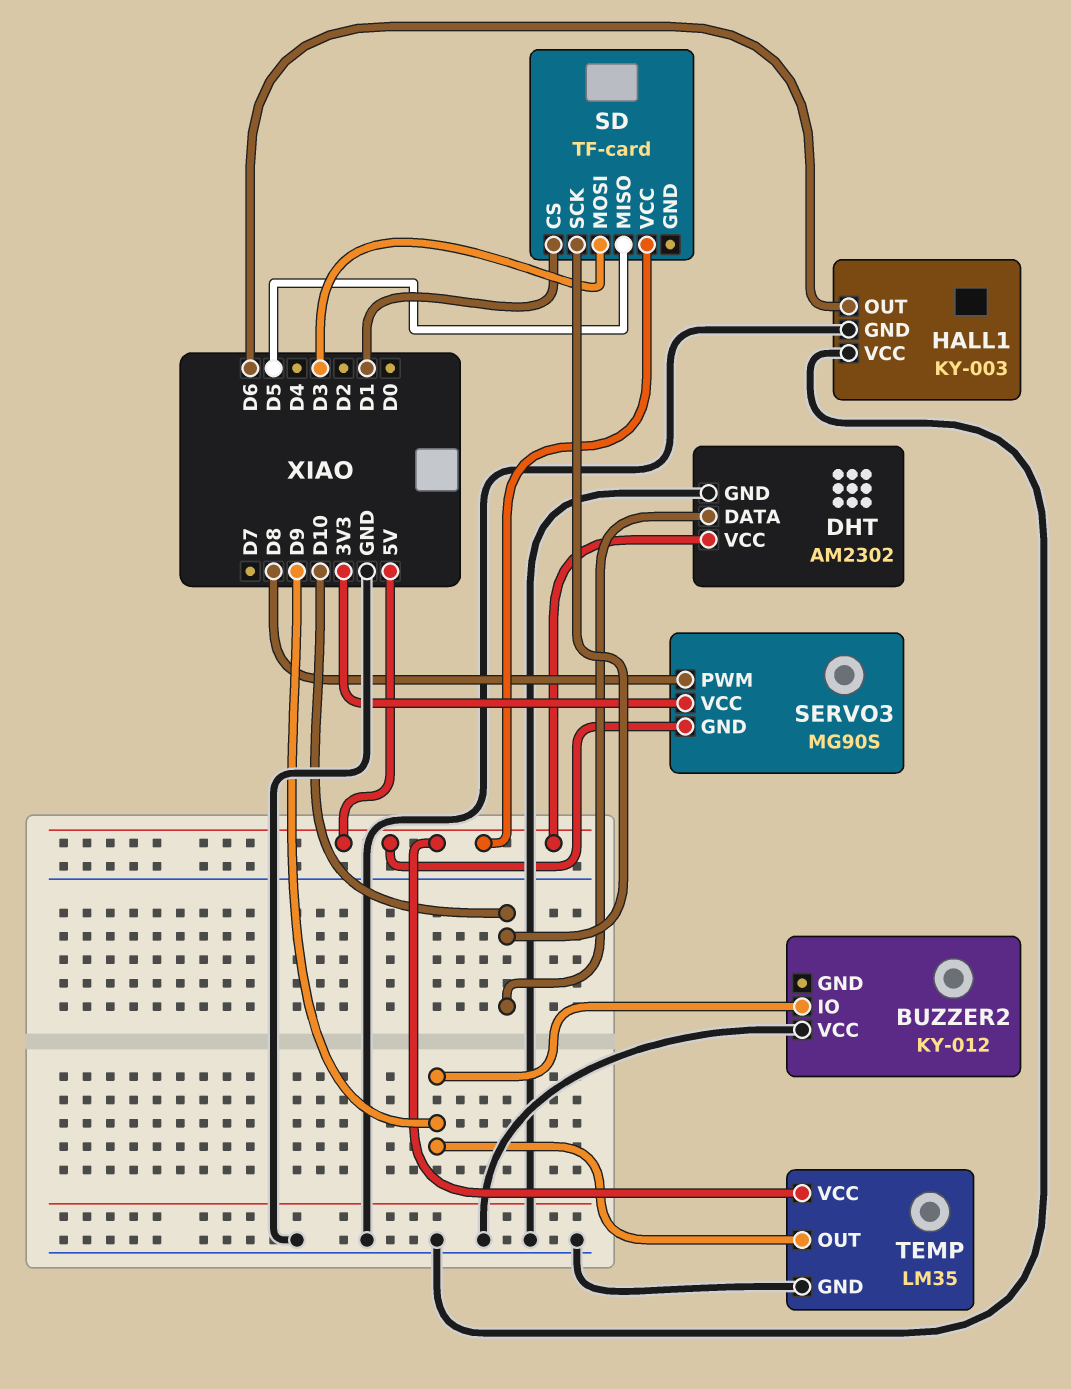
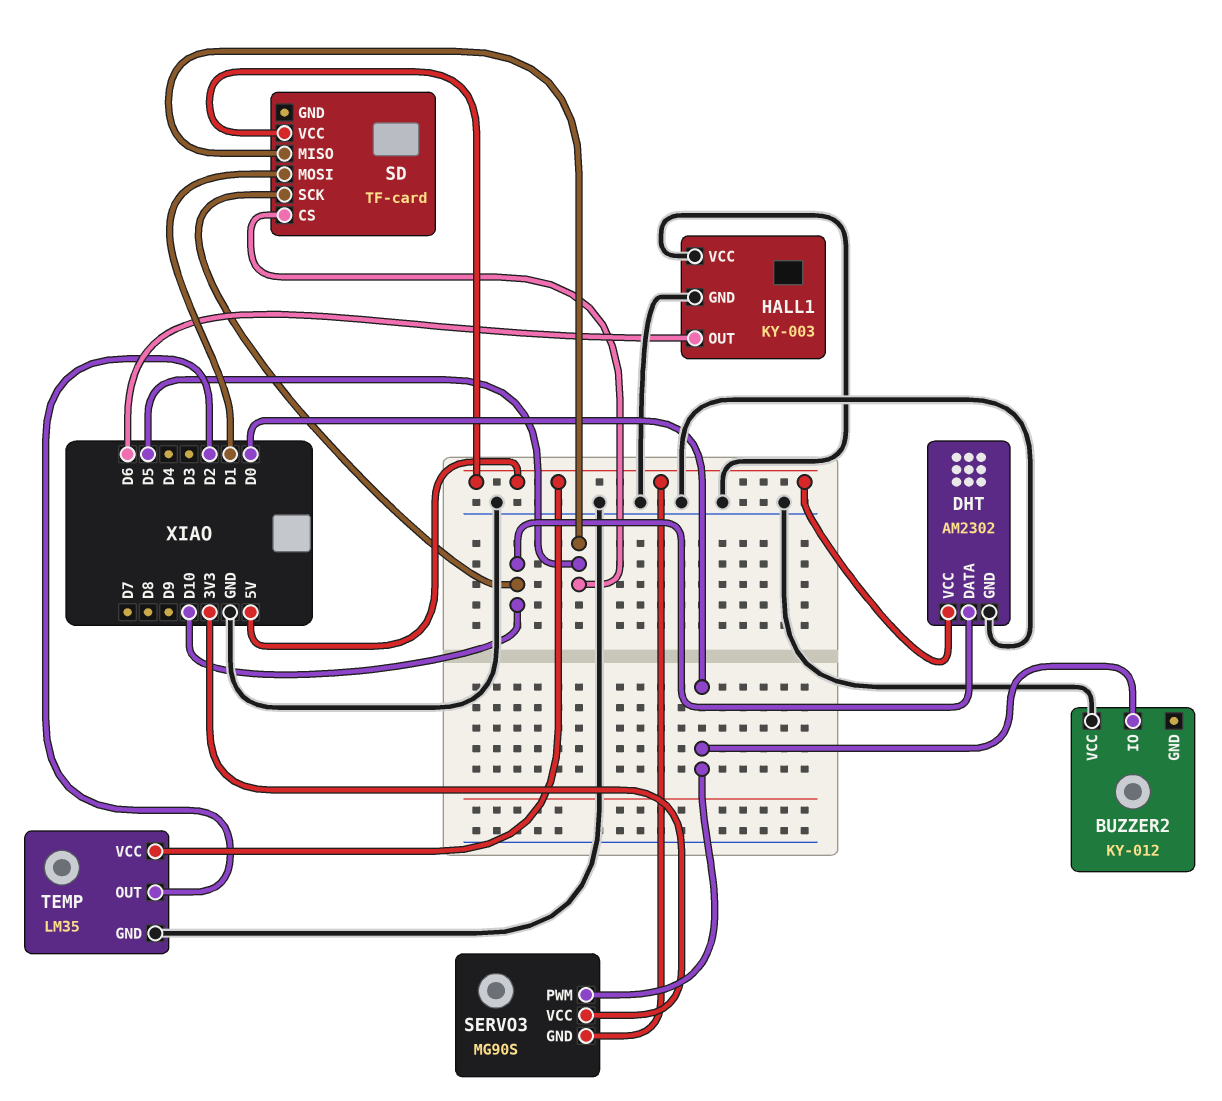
BUZZER2 pin IO: D9 -> D0
SD pin CS: D1 -> D5
SD pin MOSI: D3 -> D1
SERVO3 pin PWM: D8 -> D0
TEMP pin OUT: D9 -> D2

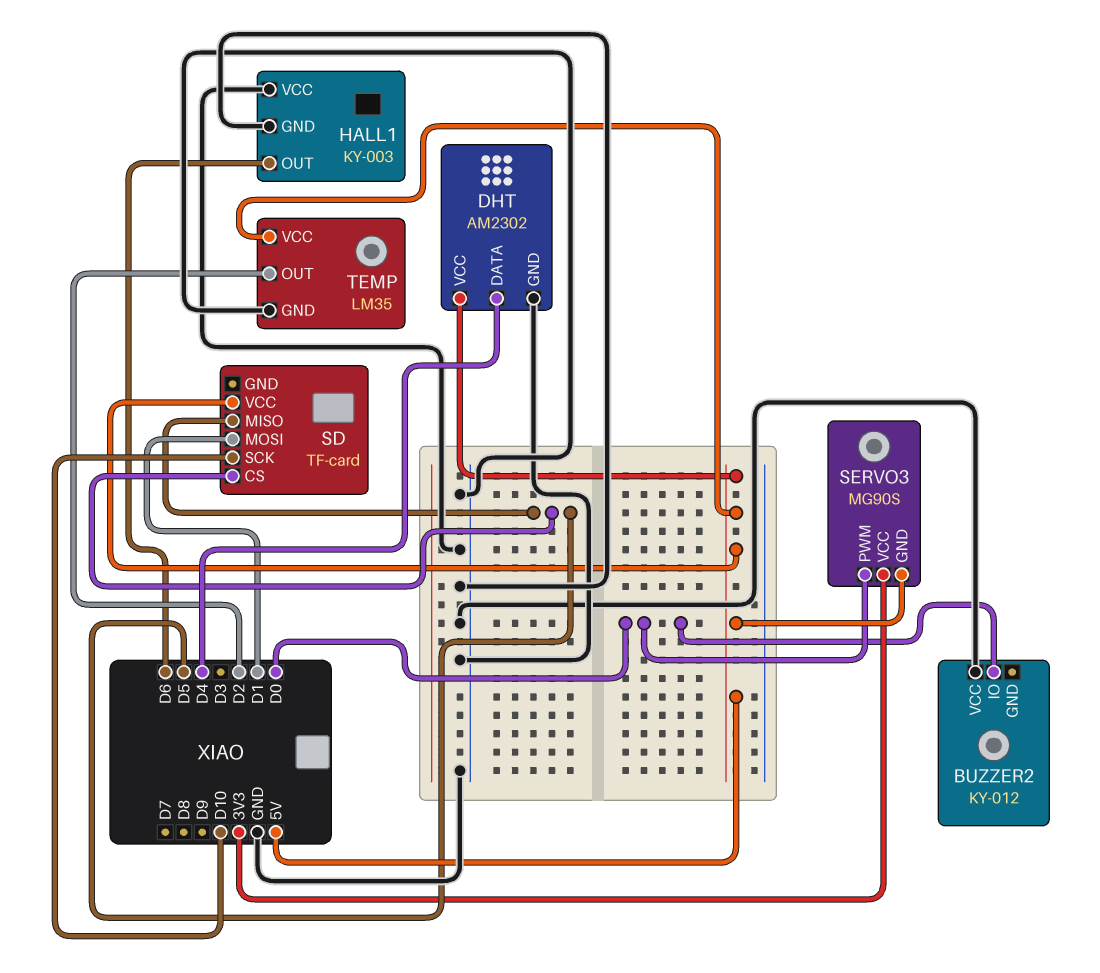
DHT pin DATA: D10 -> D4

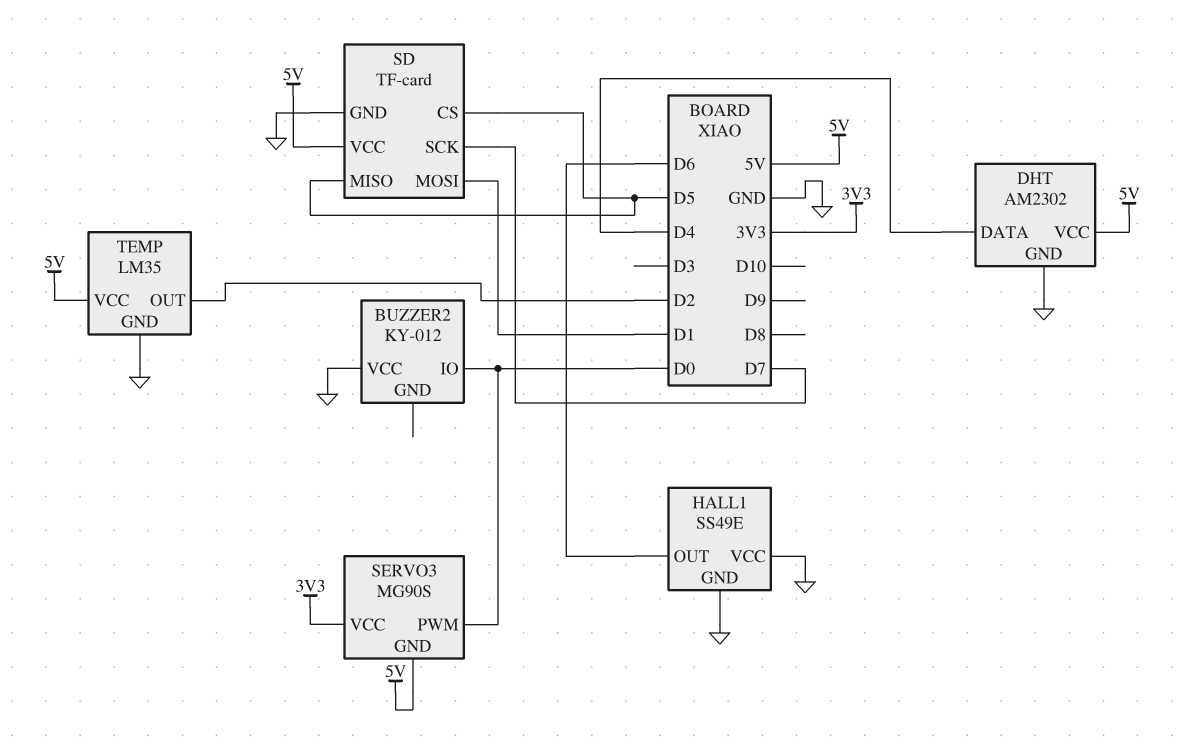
HALL1: KY-003 -> SS49E
SD pin GND: none -> GND
SD pin SCK: D10 -> D7

